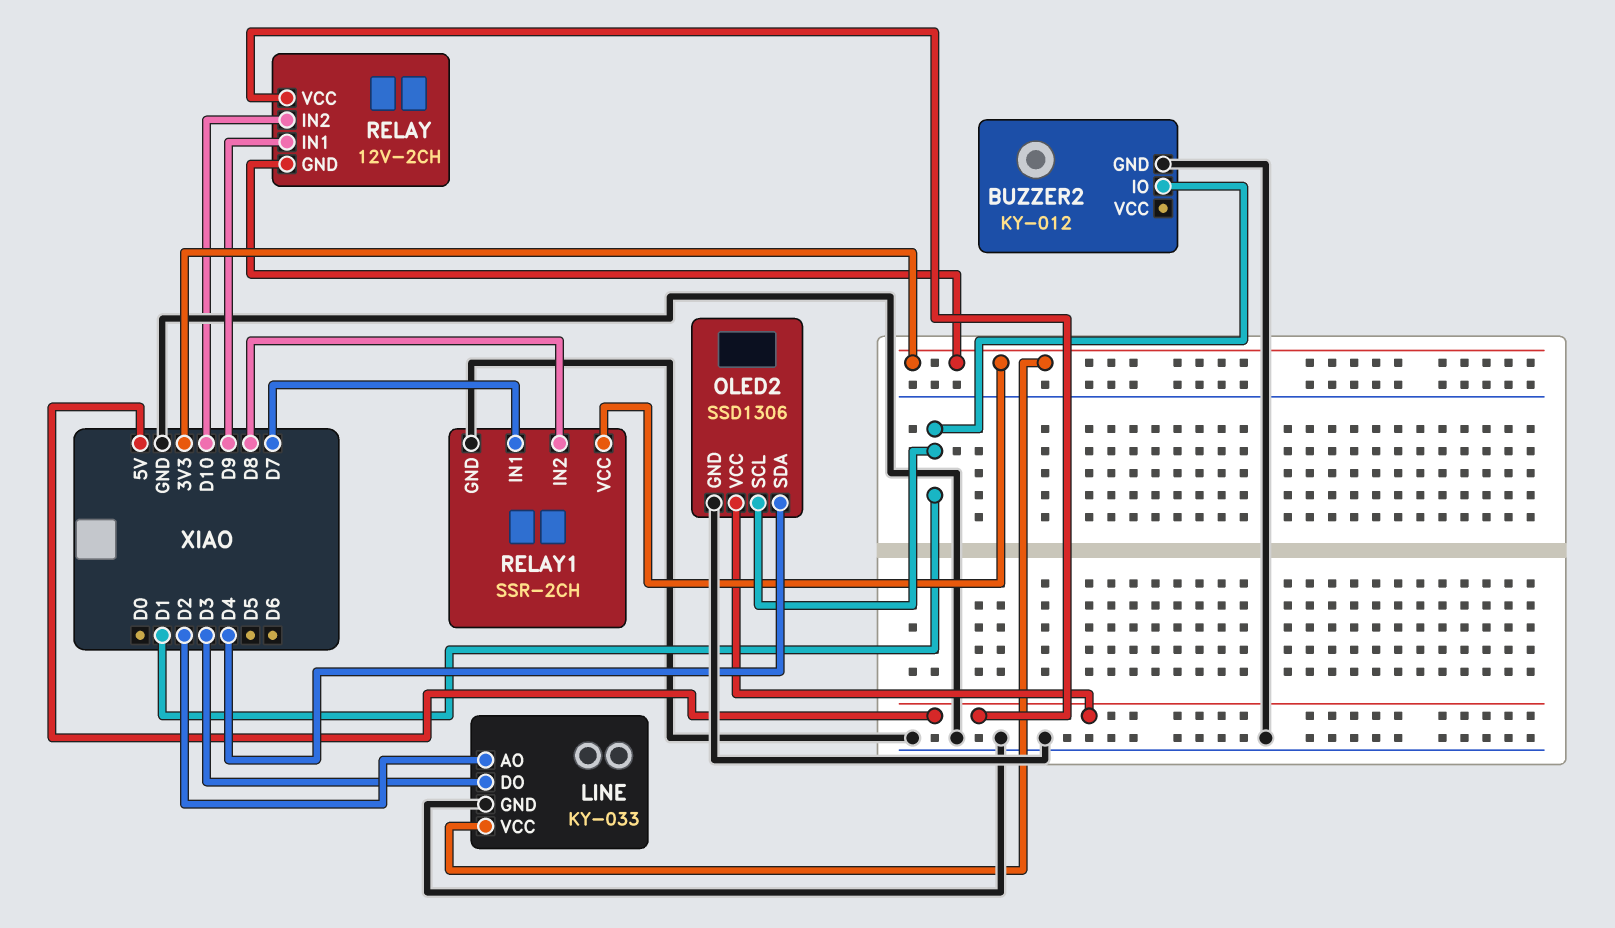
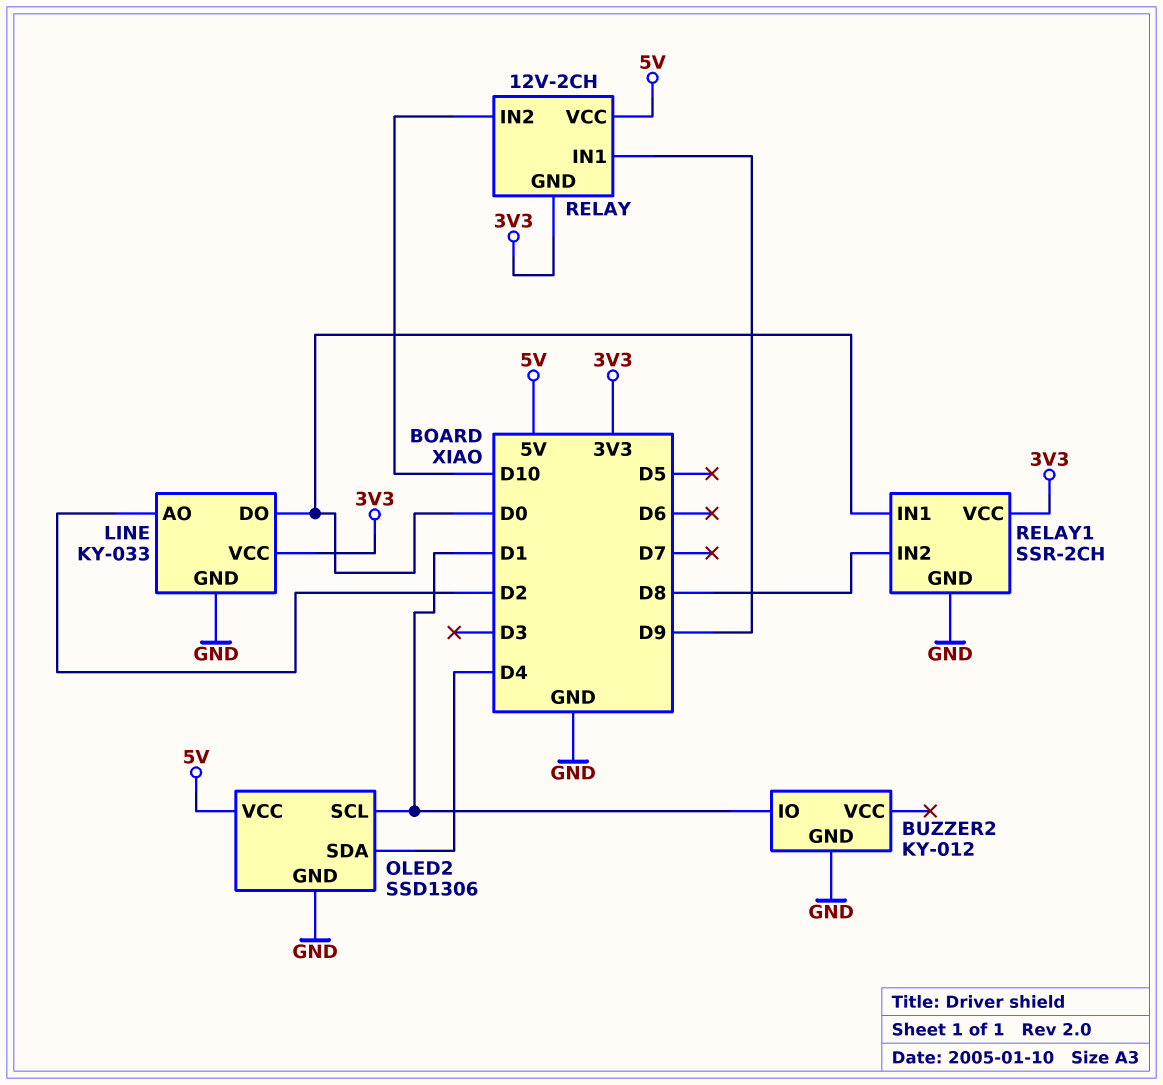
LINE pin DO: D3 -> D0
RELAY1 pin IN1: D7 -> D0

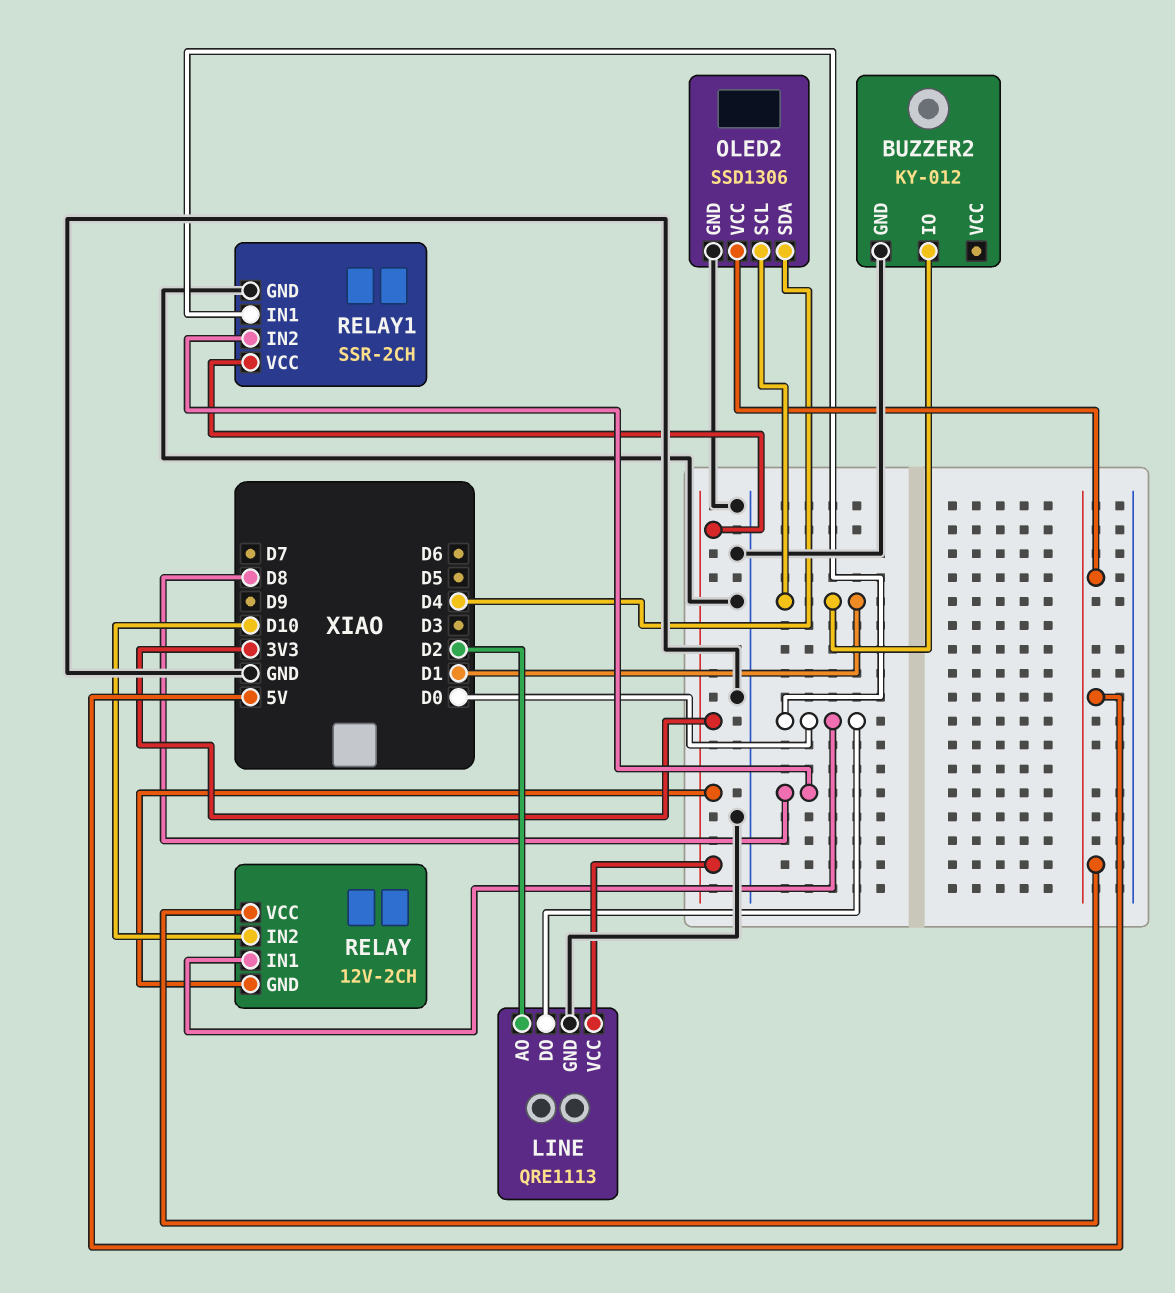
LINE: KY-033 -> QRE1113
RELAY pin IN1: D9 -> D0

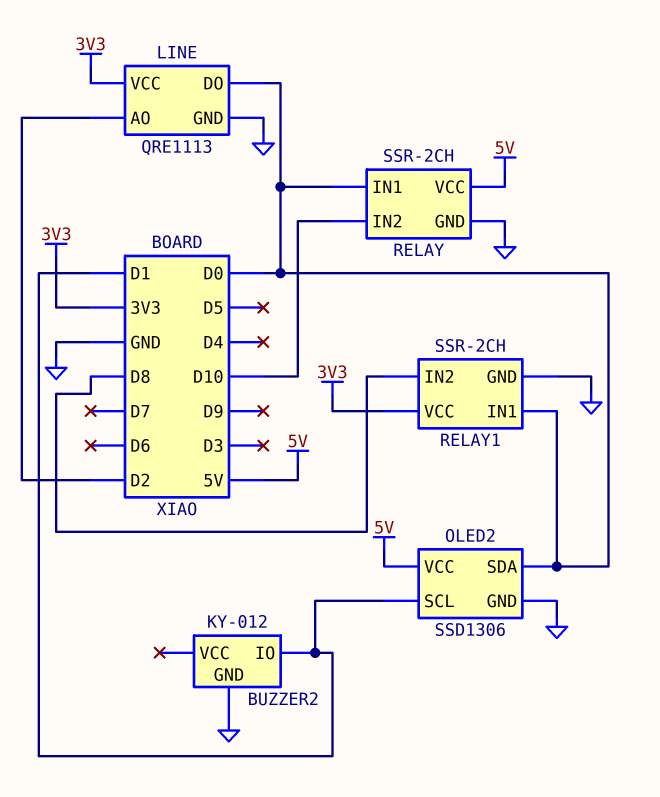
OLED2 pin SDA: D4 -> D0
RELAY: 12V-2CH -> SSR-2CH
RELAY pin GND: 3V3 -> GND

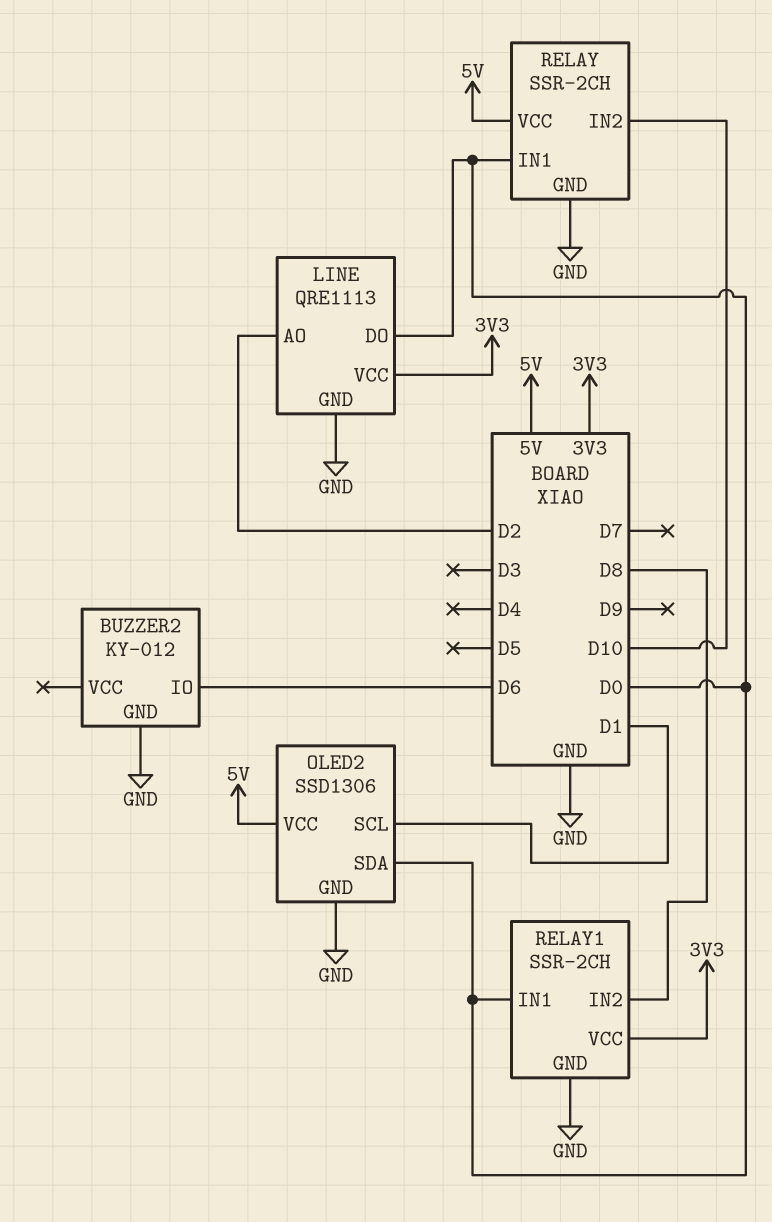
BUZZER2 pin IO: D1 -> D6

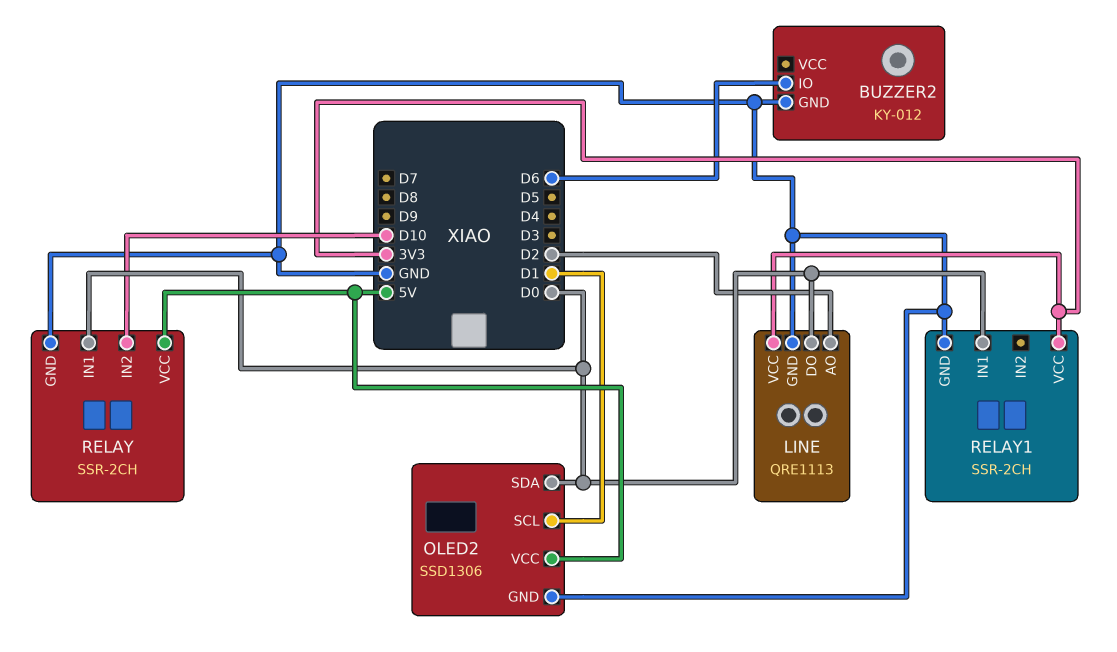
RELAY1 pin IN2: D8 -> none

